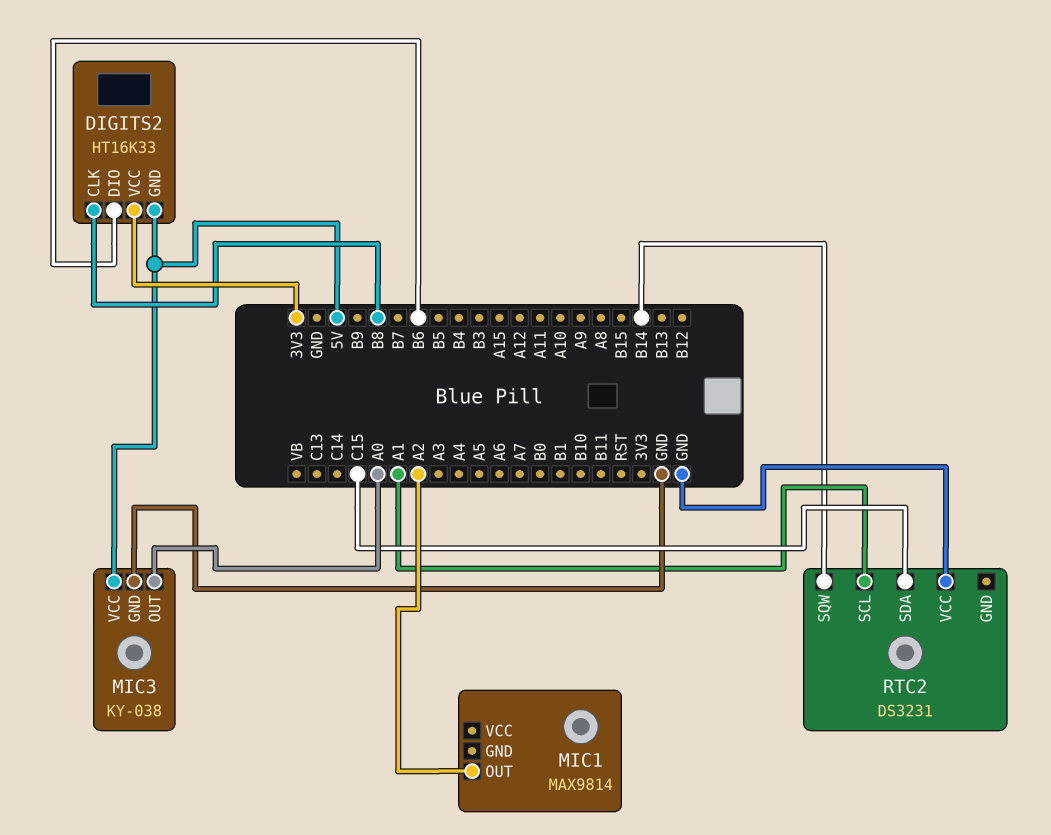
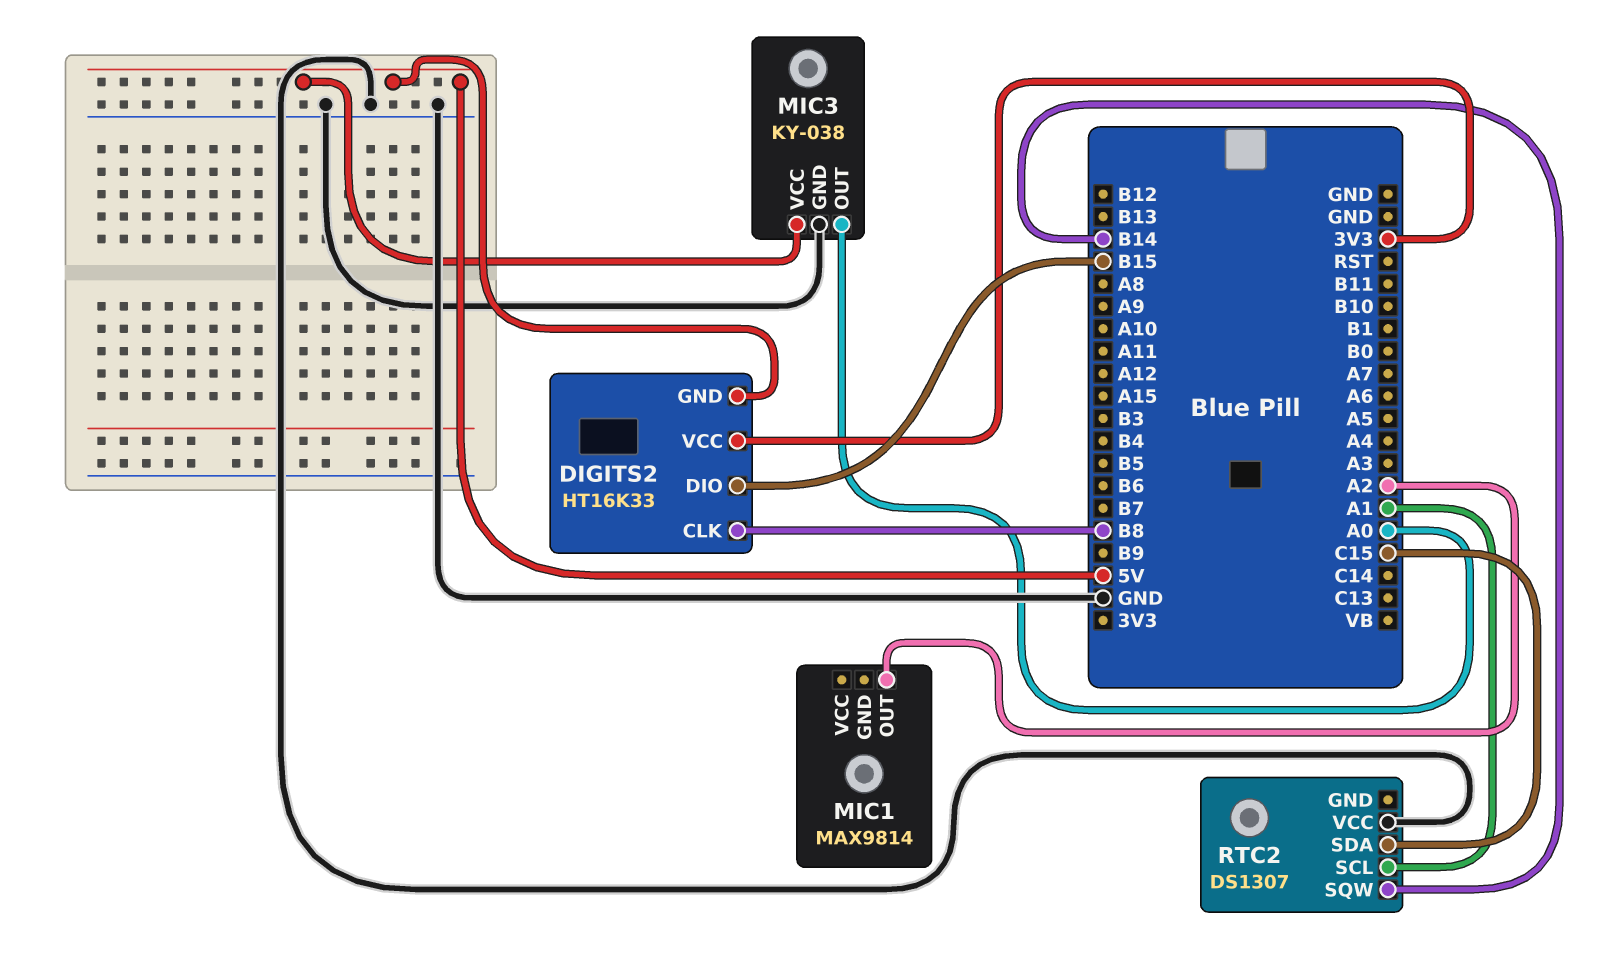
DIGITS2 pin DIO: B6 -> B15
RTC2: DS3231 -> DS1307

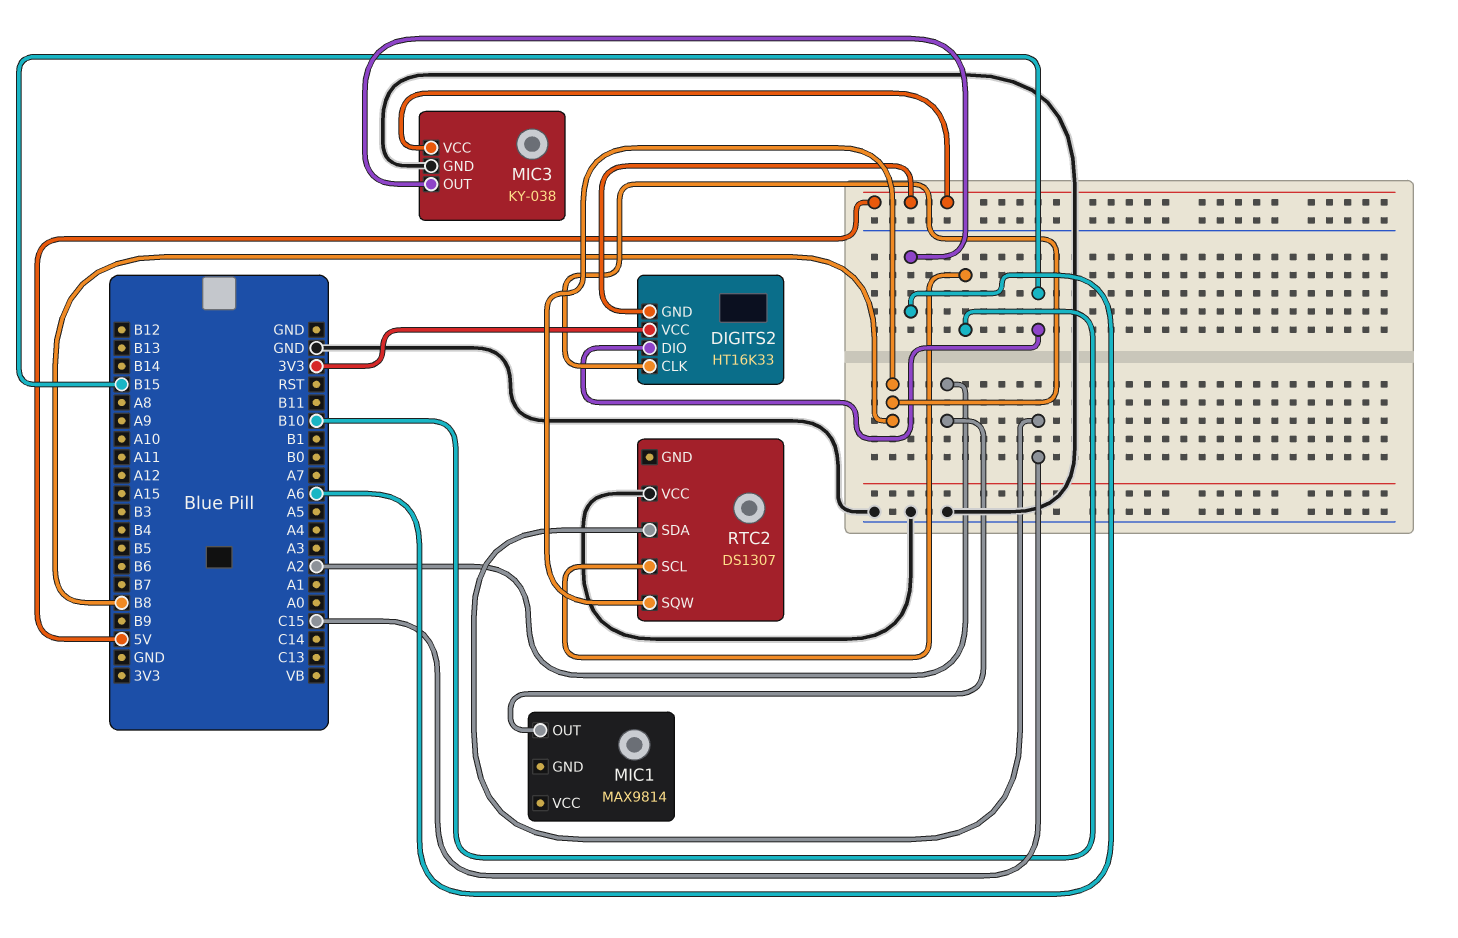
MIC3 pin OUT: A0 -> A6
RTC2 pin SCL: A1 -> B10
RTC2 pin SQW: B14 -> B8

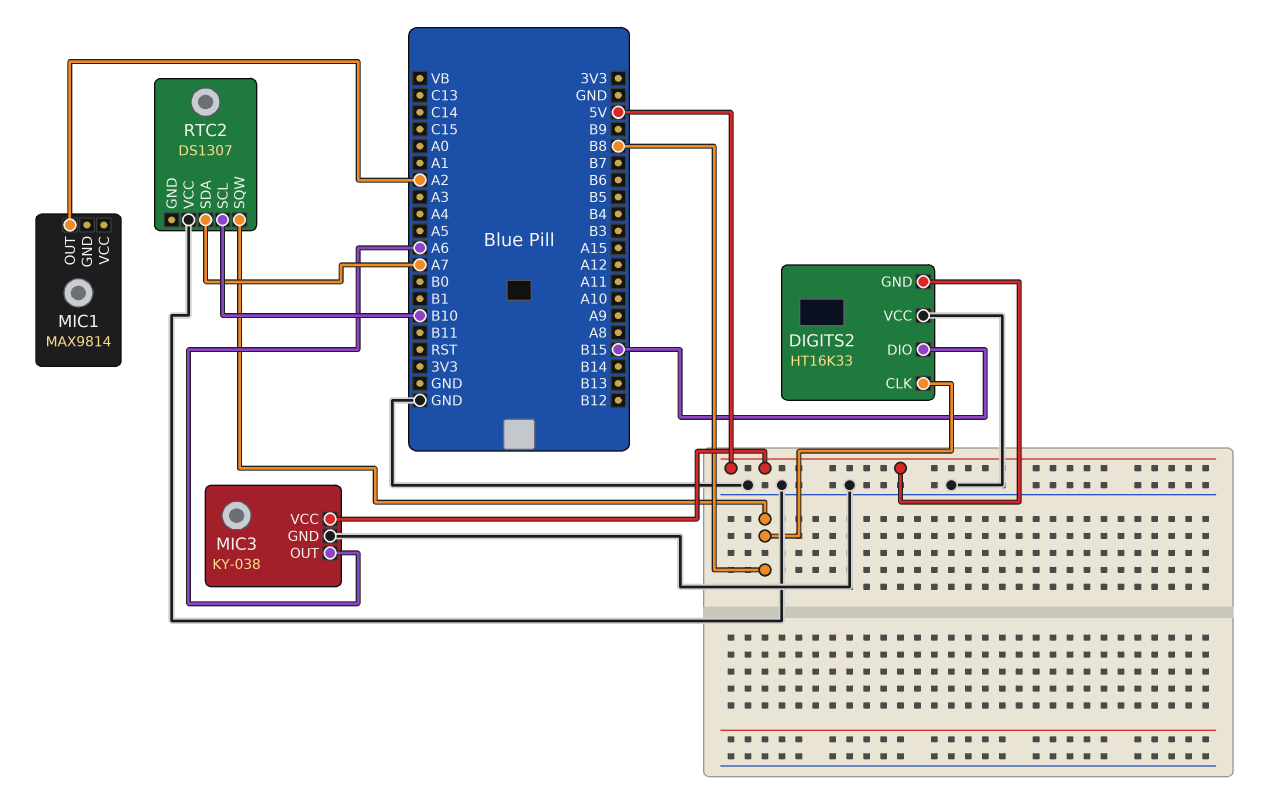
DIGITS2 pin VCC: 3V3 -> GND
RTC2 pin SDA: C15 -> A7

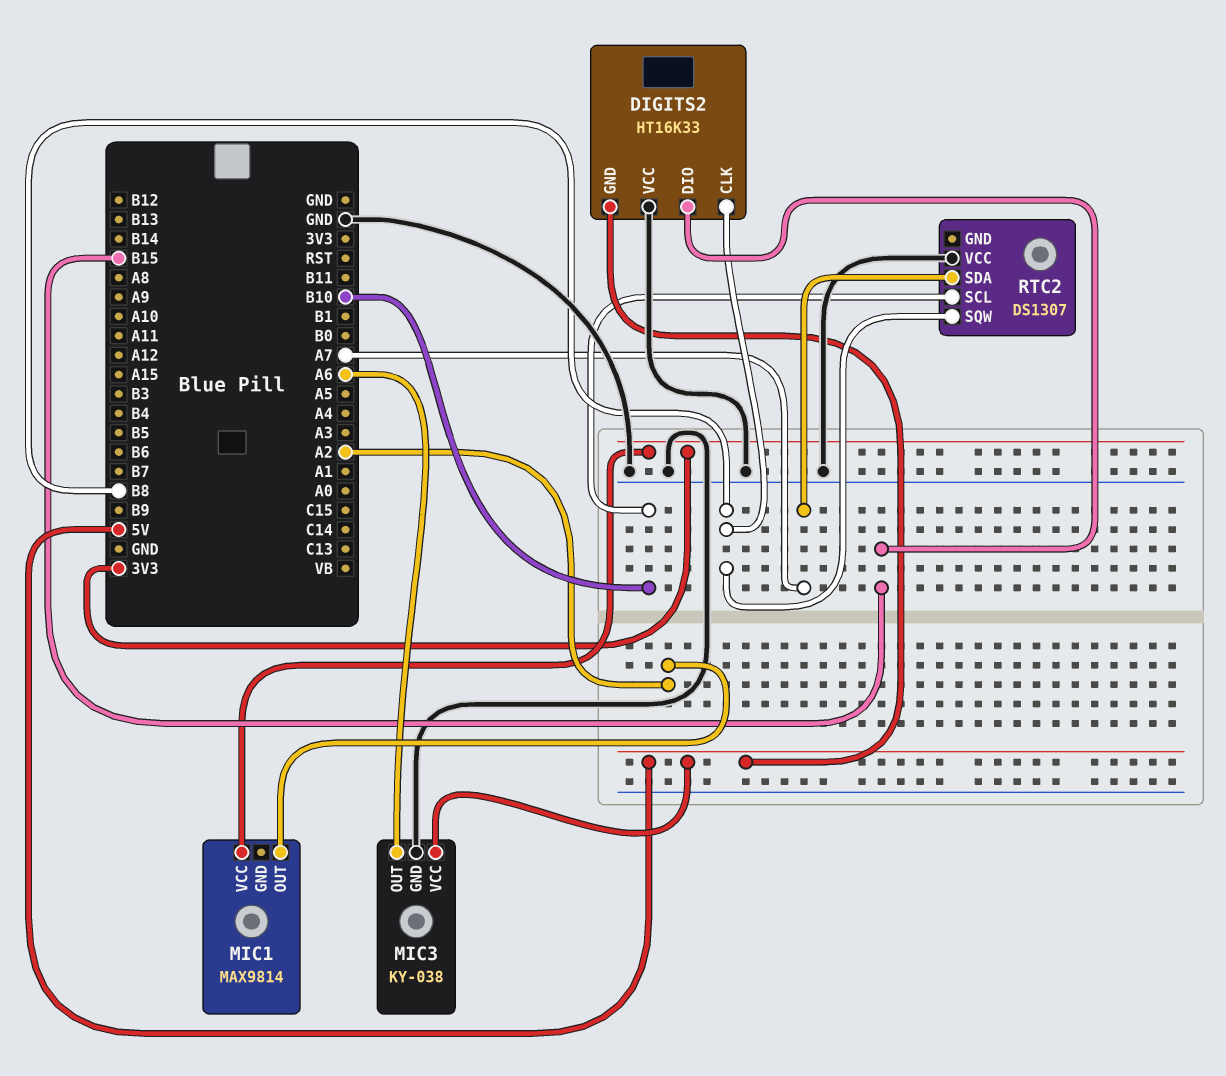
MIC1 pin VCC: none -> 3V3

